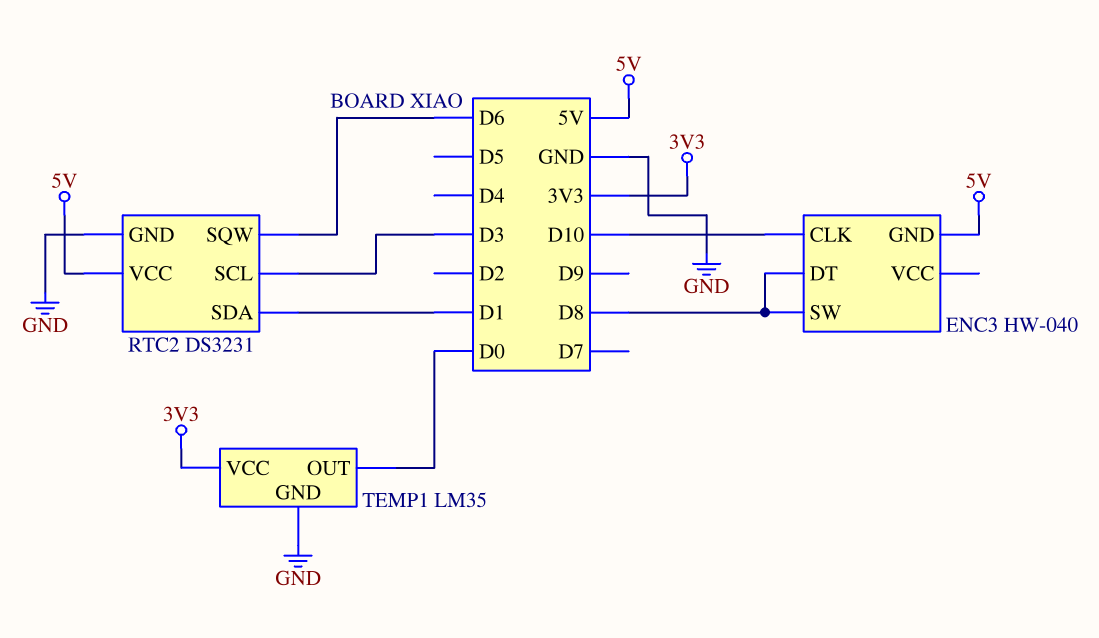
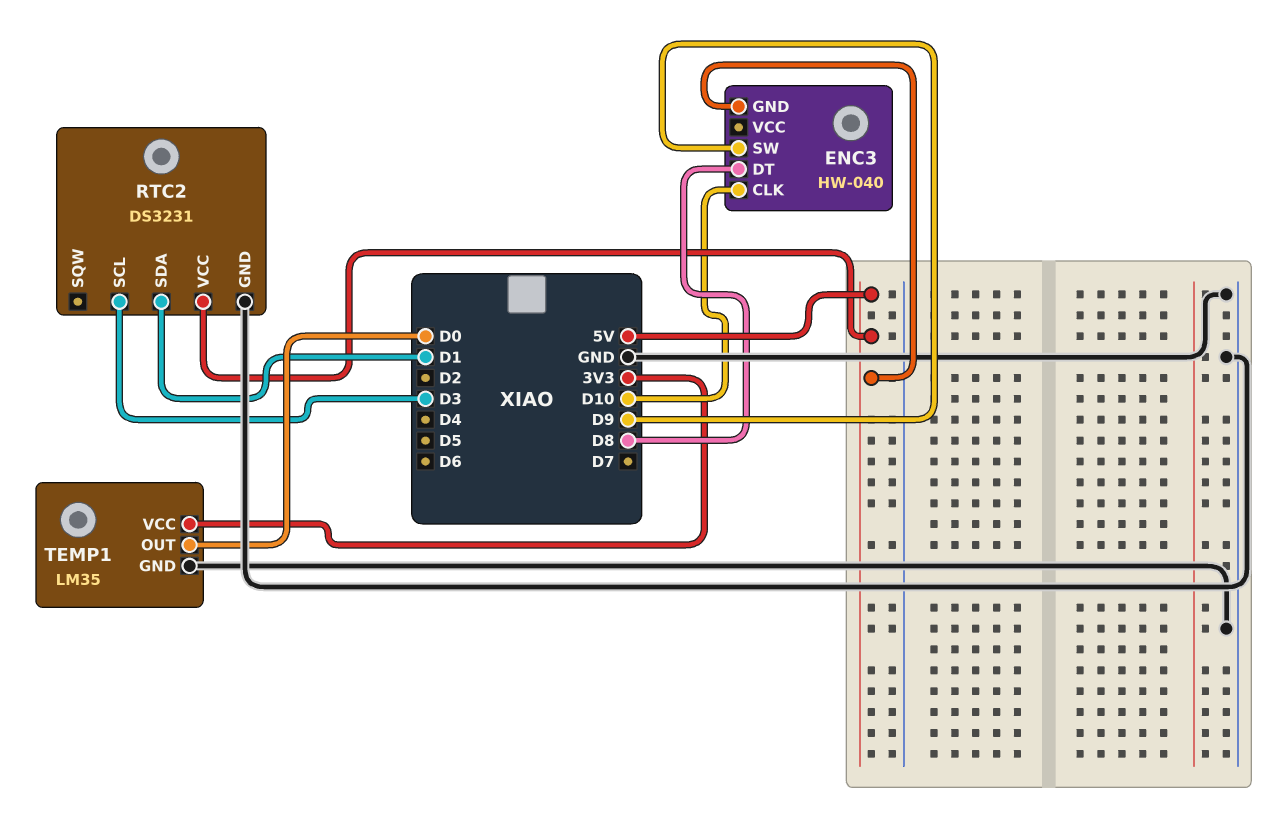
ENC3 pin SW: D8 -> D9
RTC2 pin SQW: D6 -> none

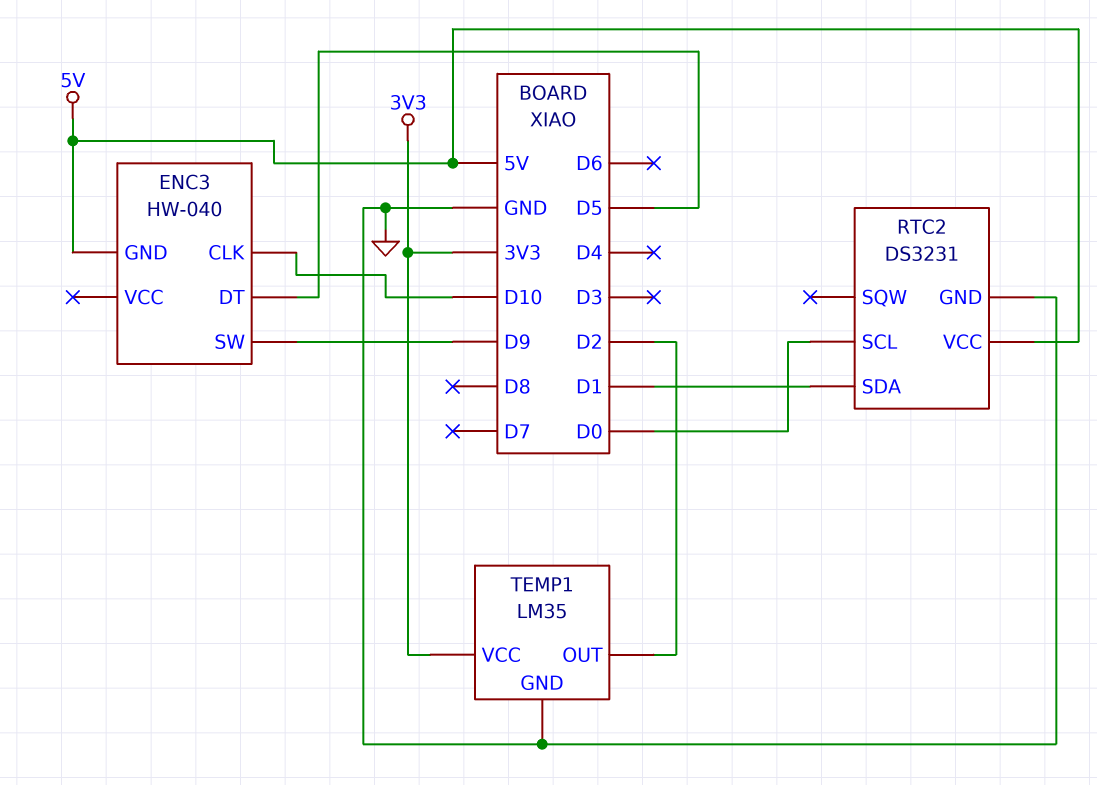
ENC3 pin DT: D8 -> D5
RTC2 pin SCL: D3 -> D0
TEMP1 pin OUT: D0 -> D2

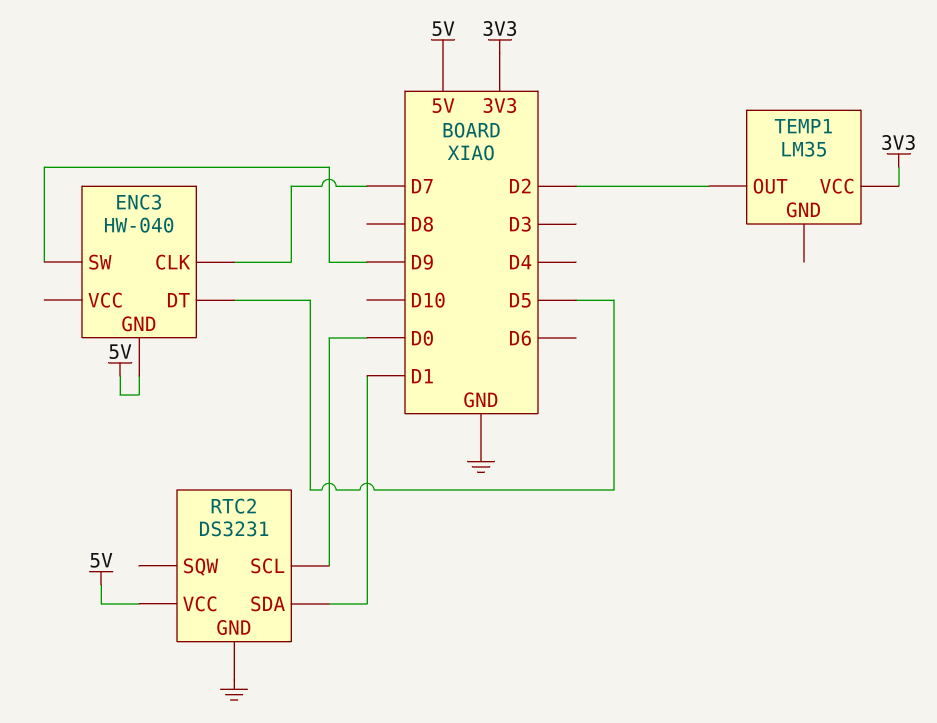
ENC3 pin CLK: D10 -> D7
TEMP1 pin GND: GND -> none

